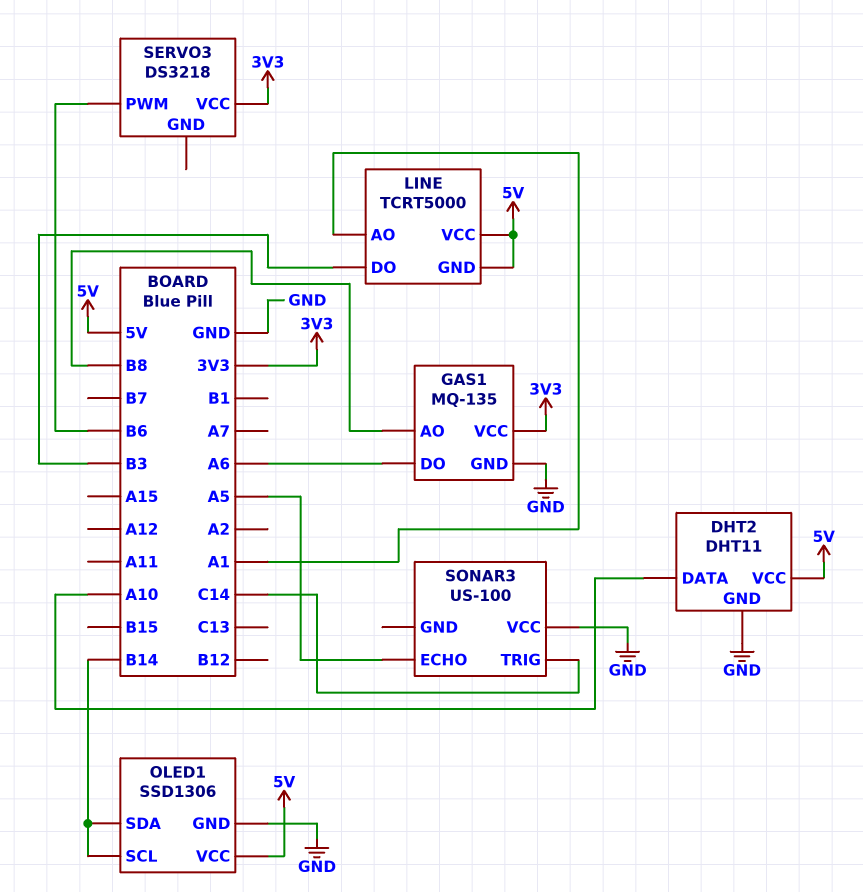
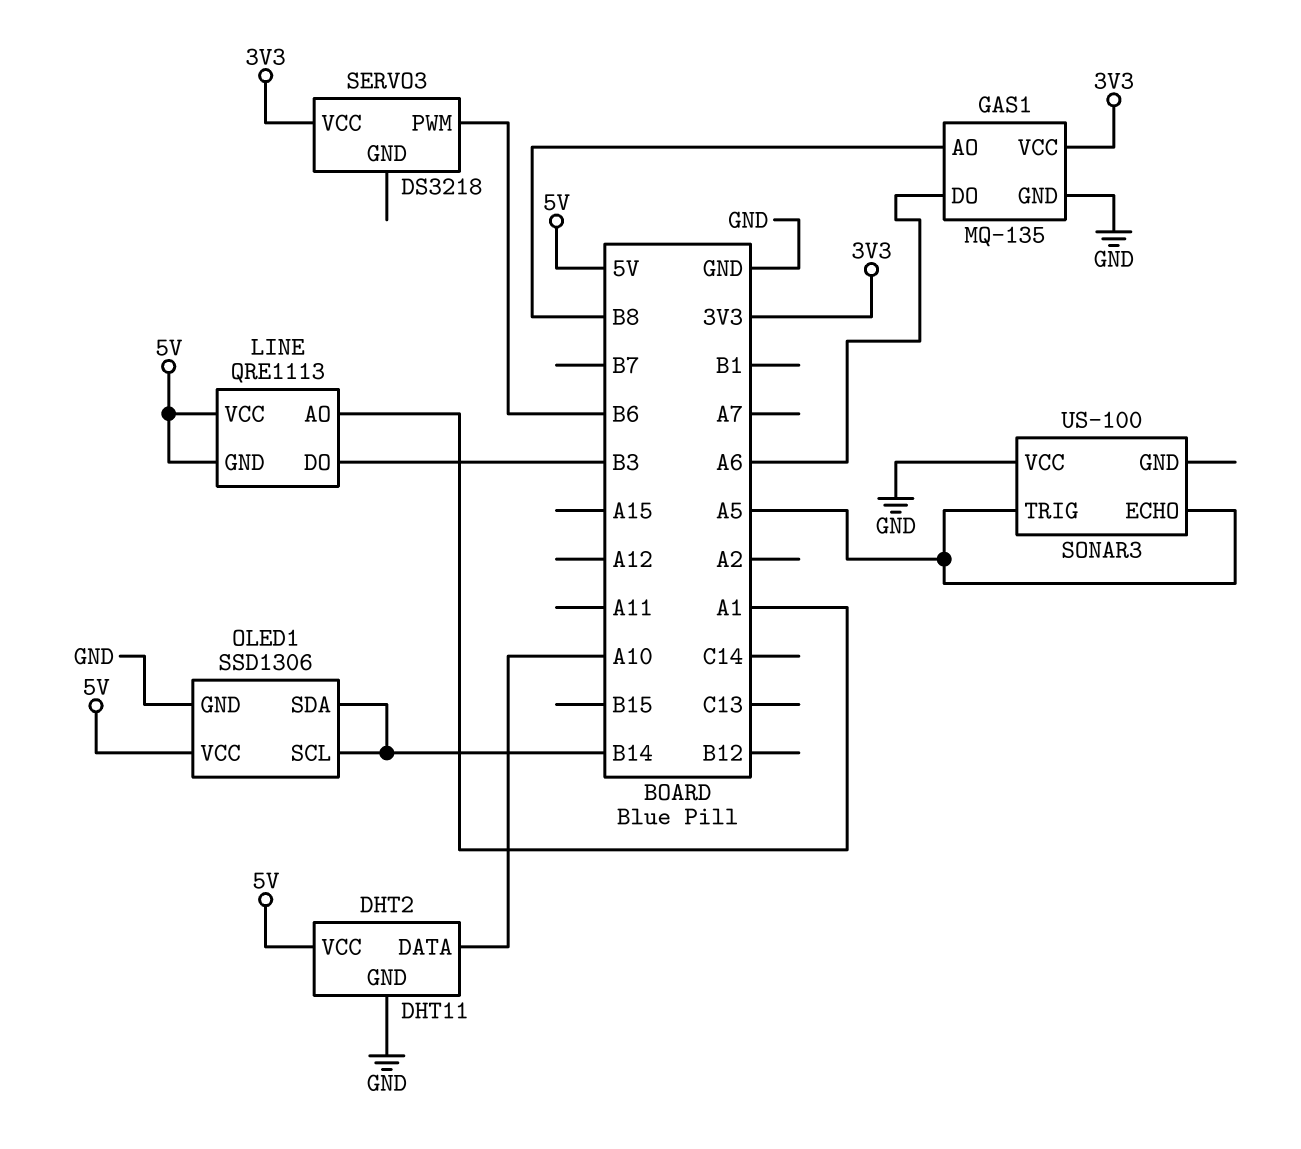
LINE: TCRT5000 -> QRE1113
SONAR3 pin TRIG: C14 -> A5

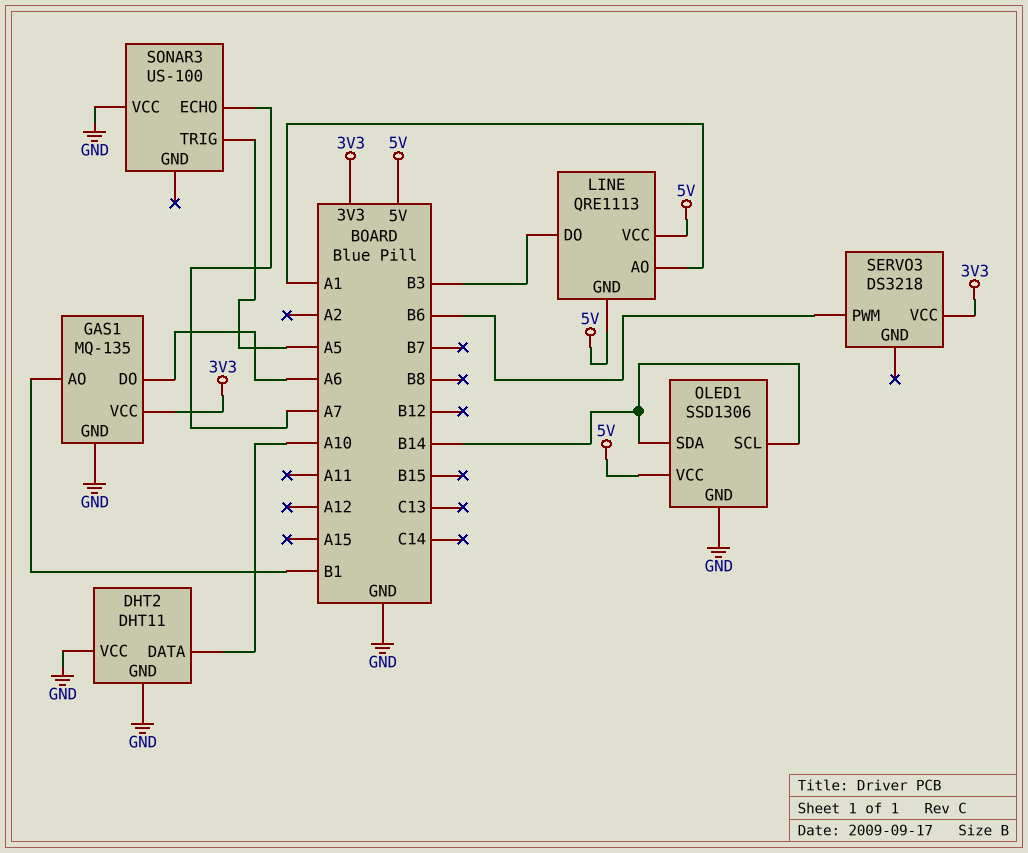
DHT2 pin VCC: 5V -> GND
GAS1 pin AO: B8 -> B1
SONAR3 pin ECHO: A5 -> A7

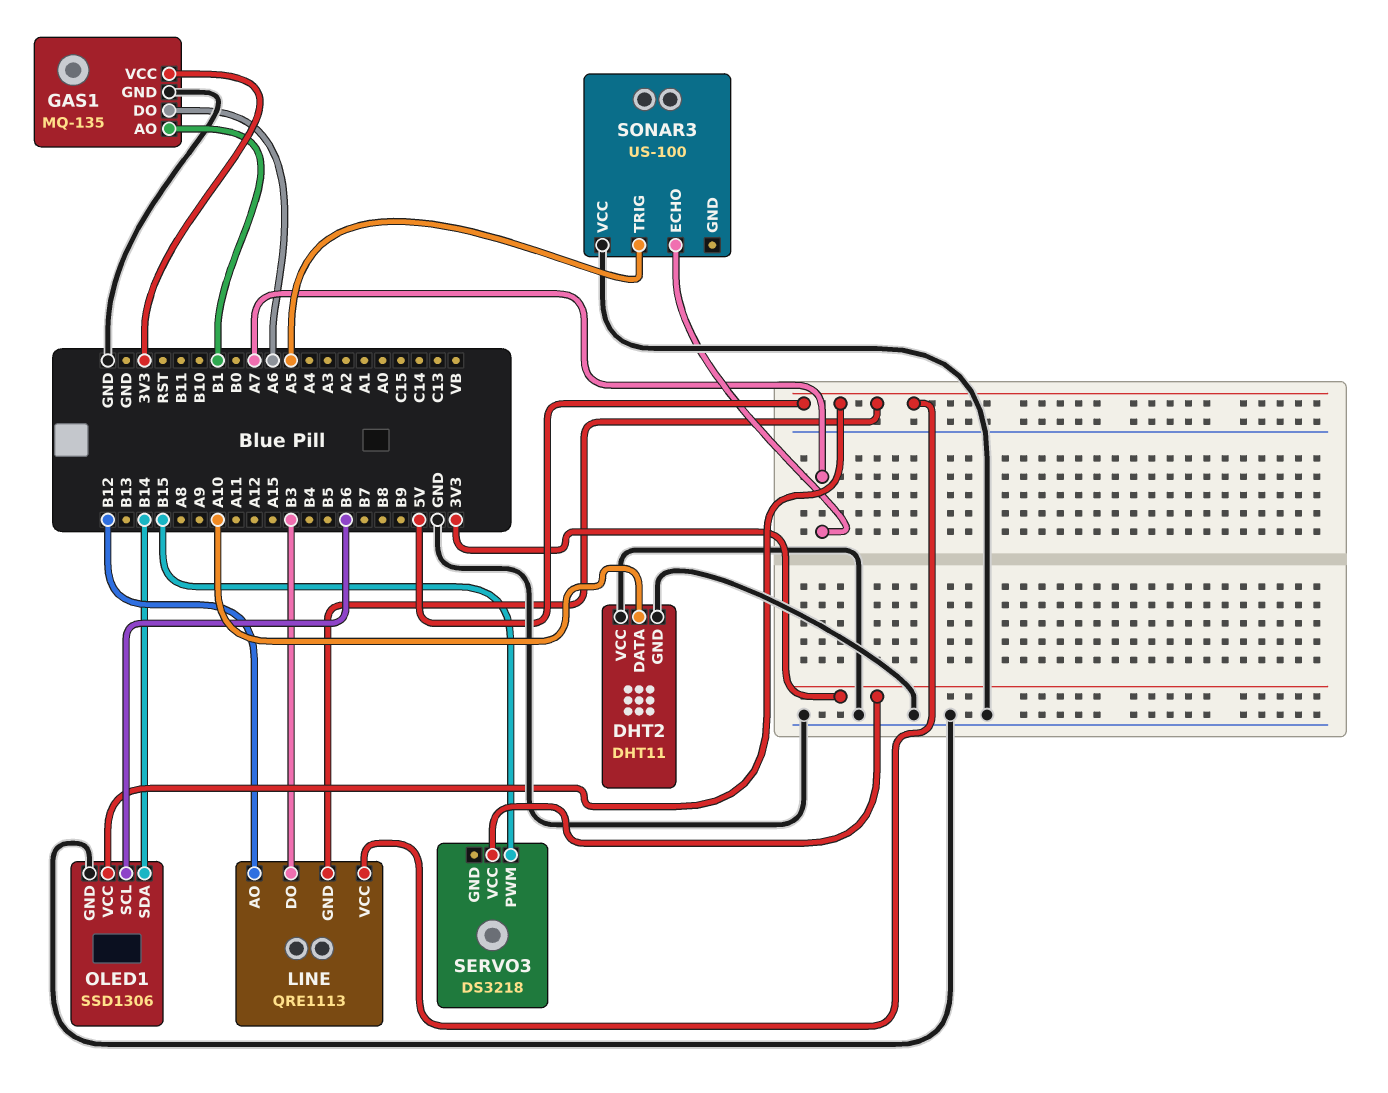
LINE pin AO: A1 -> B12
OLED1 pin SCL: B14 -> B6
SERVO3 pin PWM: B6 -> B15

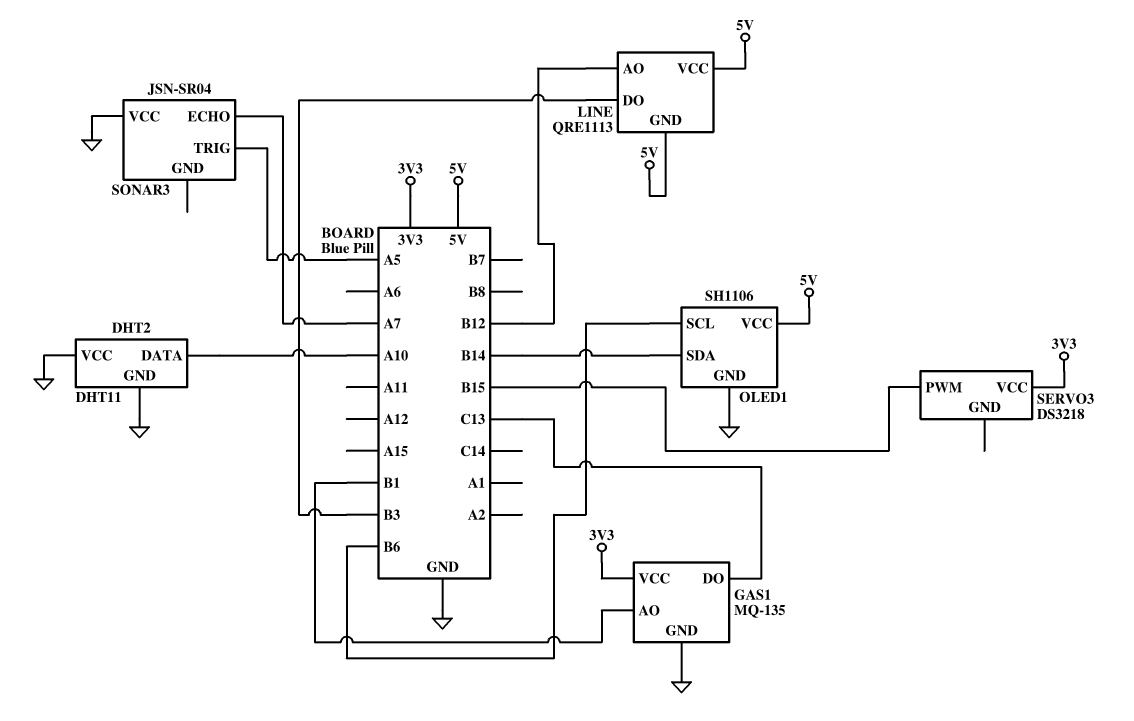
GAS1 pin DO: A6 -> C13
OLED1: SSD1306 -> SH1106
SONAR3: US-100 -> JSN-SR04

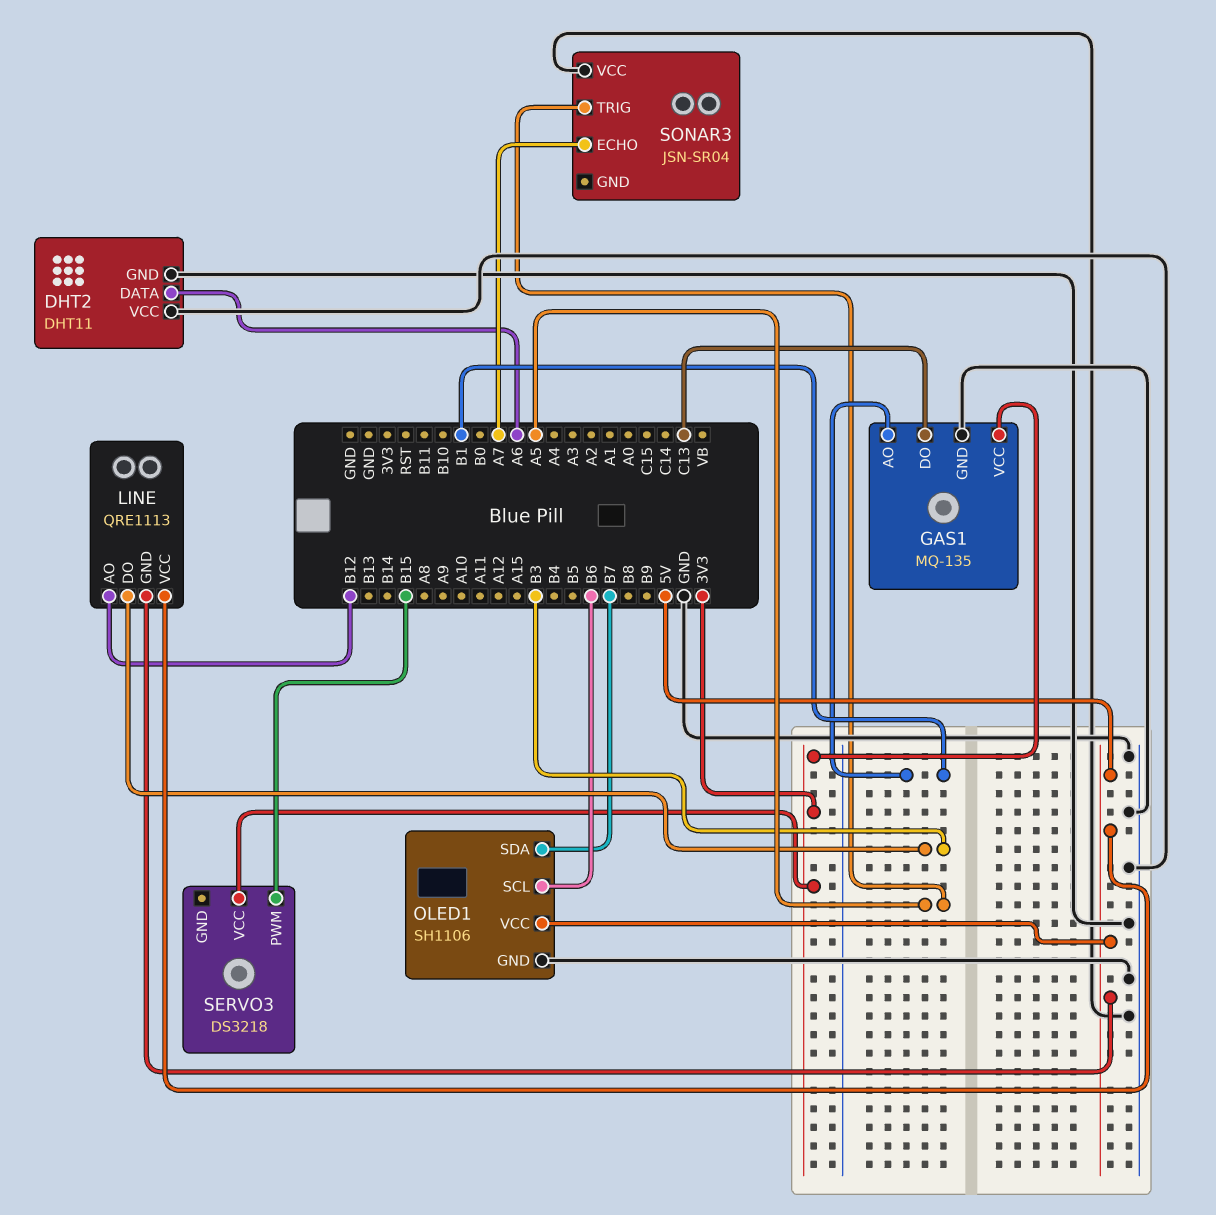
DHT2 pin DATA: A10 -> A6
OLED1 pin SDA: B14 -> B7

